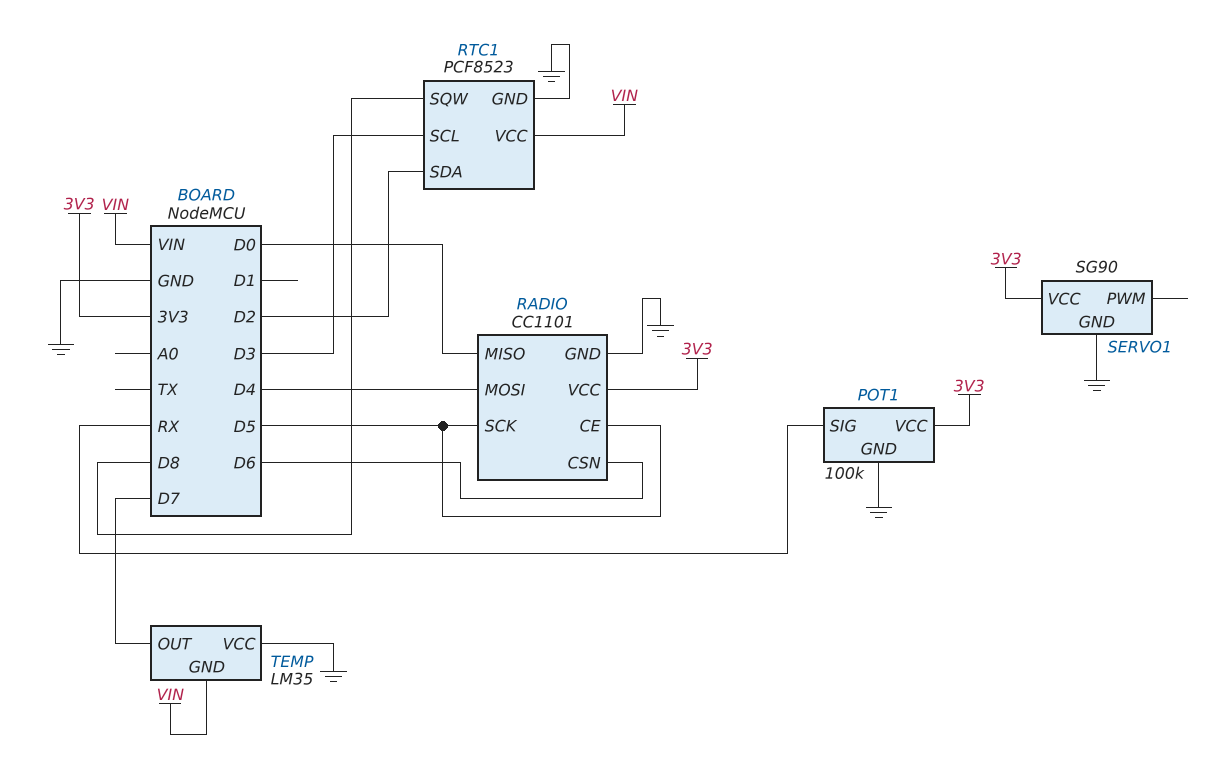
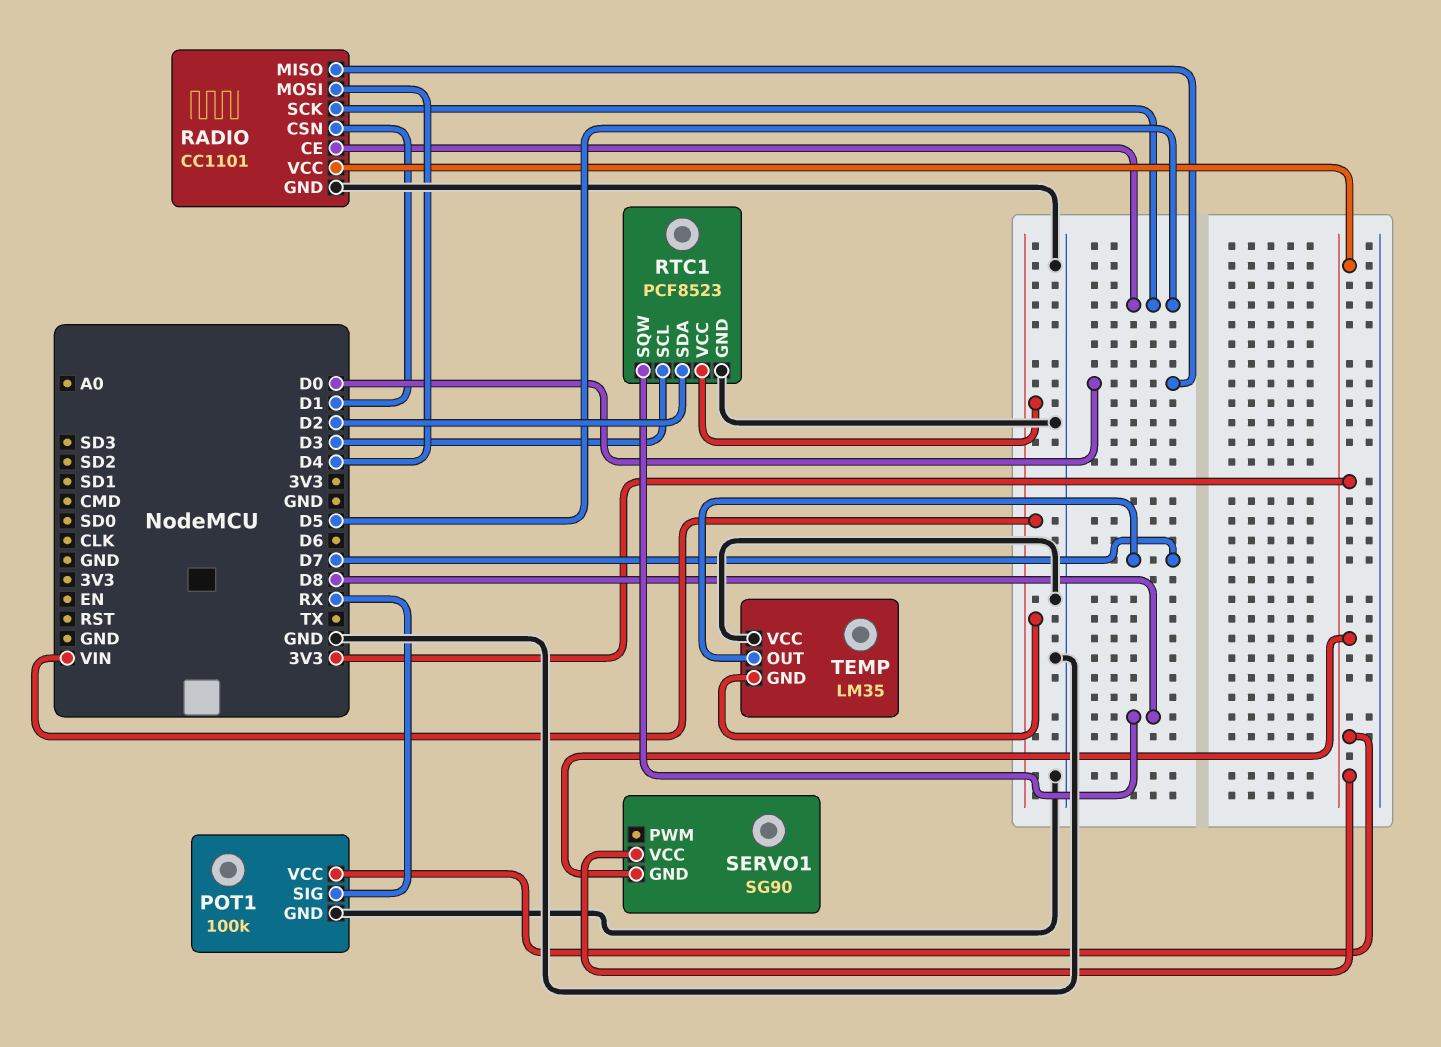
RADIO pin CSN: D6 -> D1
SERVO1 pin GND: GND -> 3V3

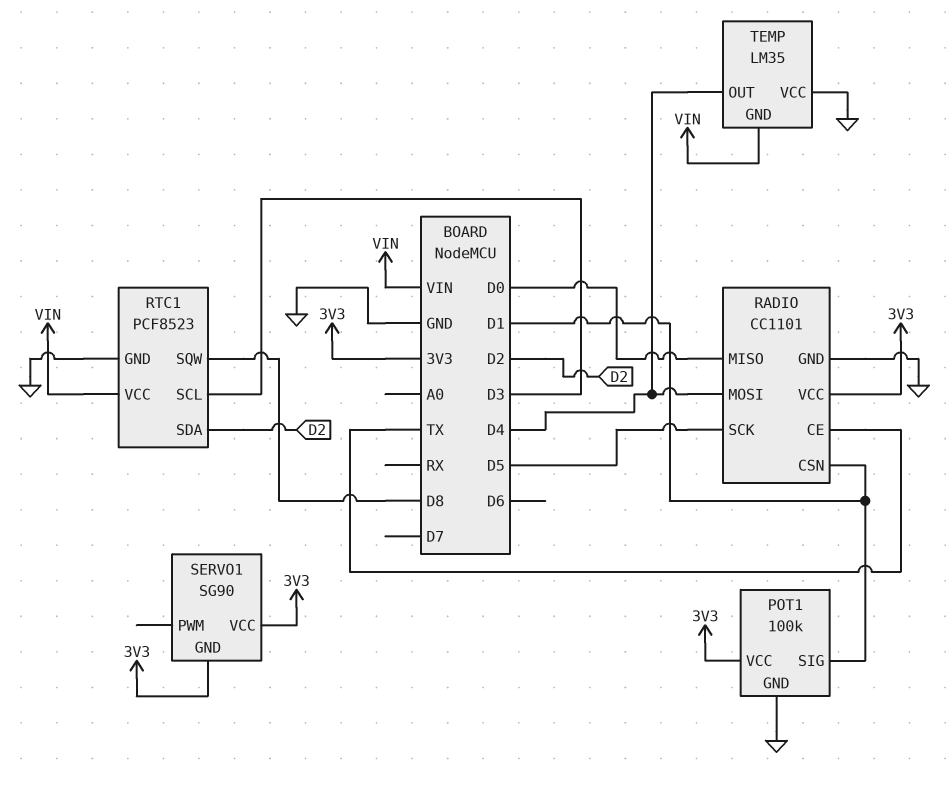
POT1 pin SIG: RX -> D1
RADIO pin CE: D5 -> TX
TEMP pin OUT: D7 -> D4

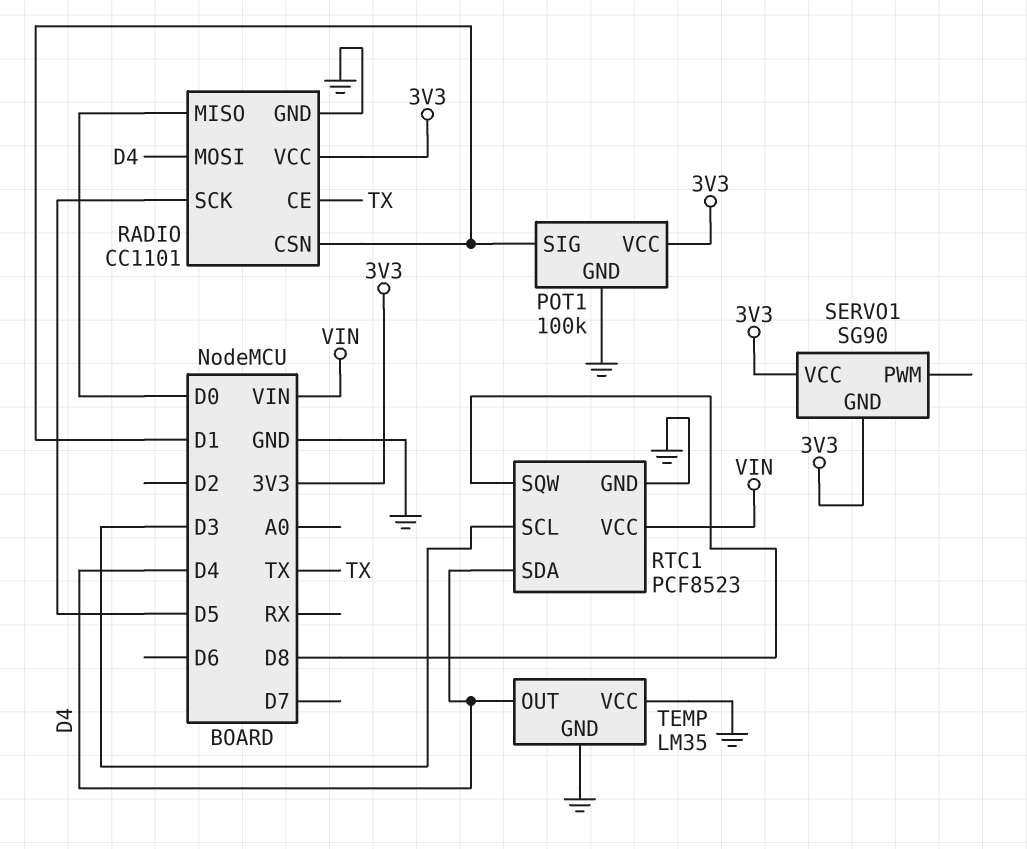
RTC1 pin SDA: D2 -> D4
TEMP pin GND: VIN -> GND

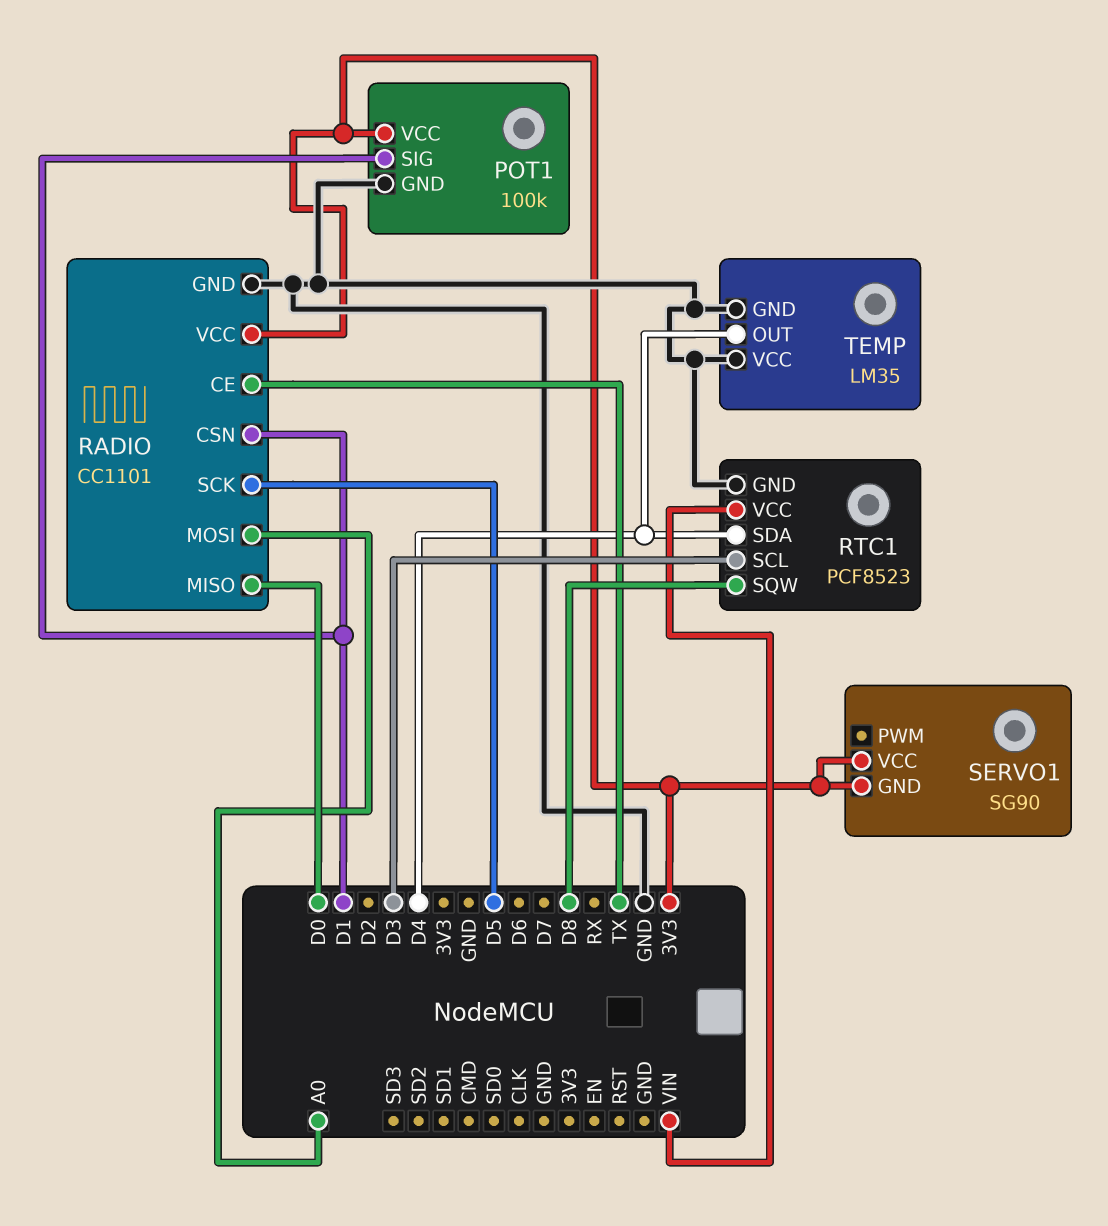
RADIO pin MOSI: D4 -> A0

